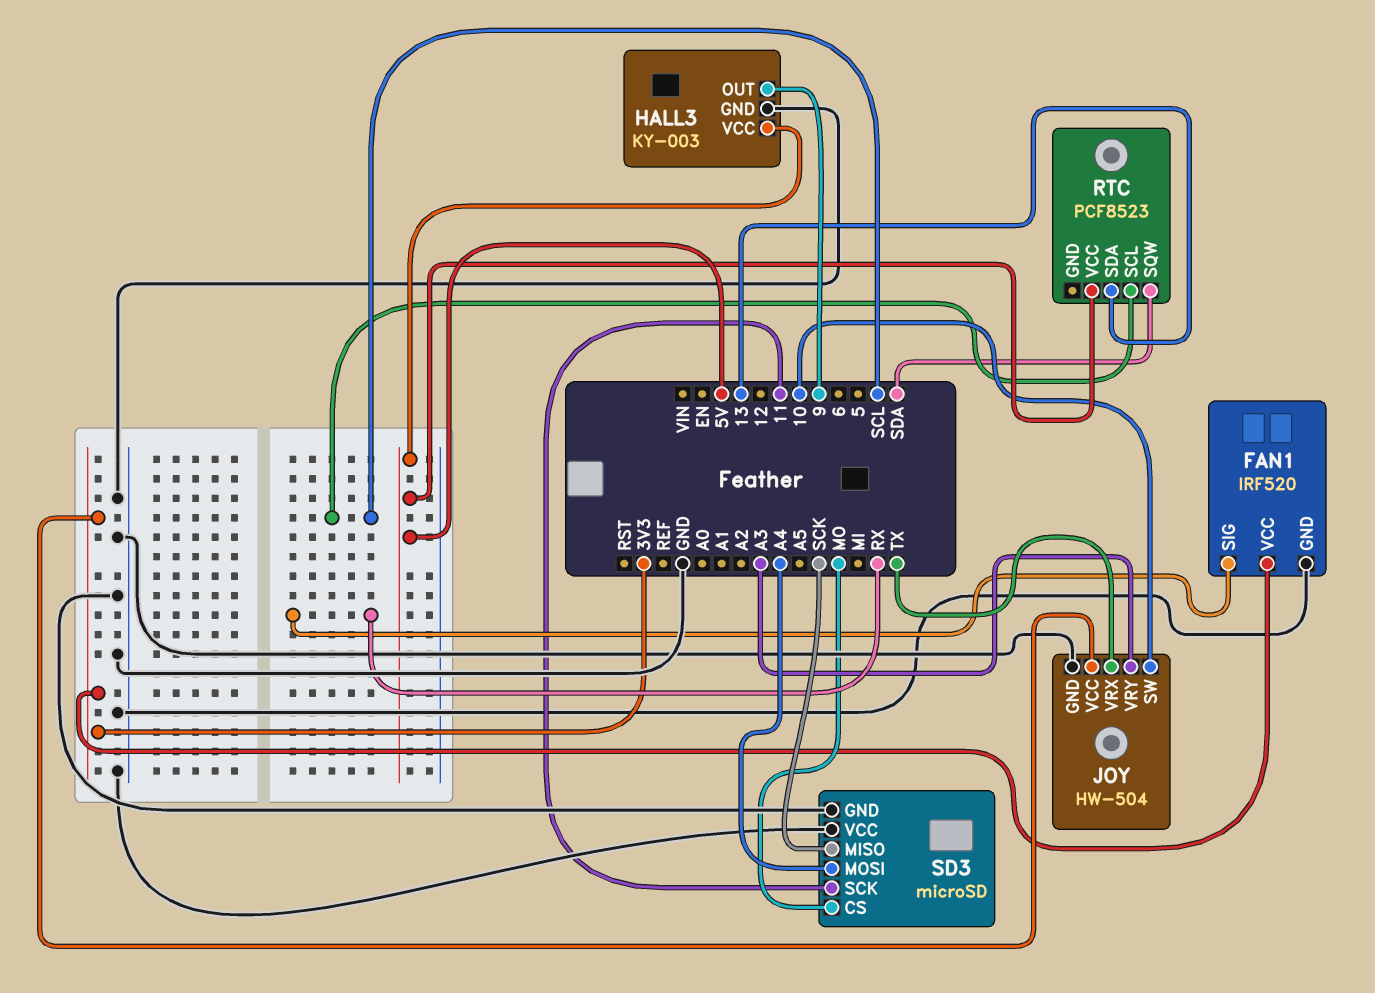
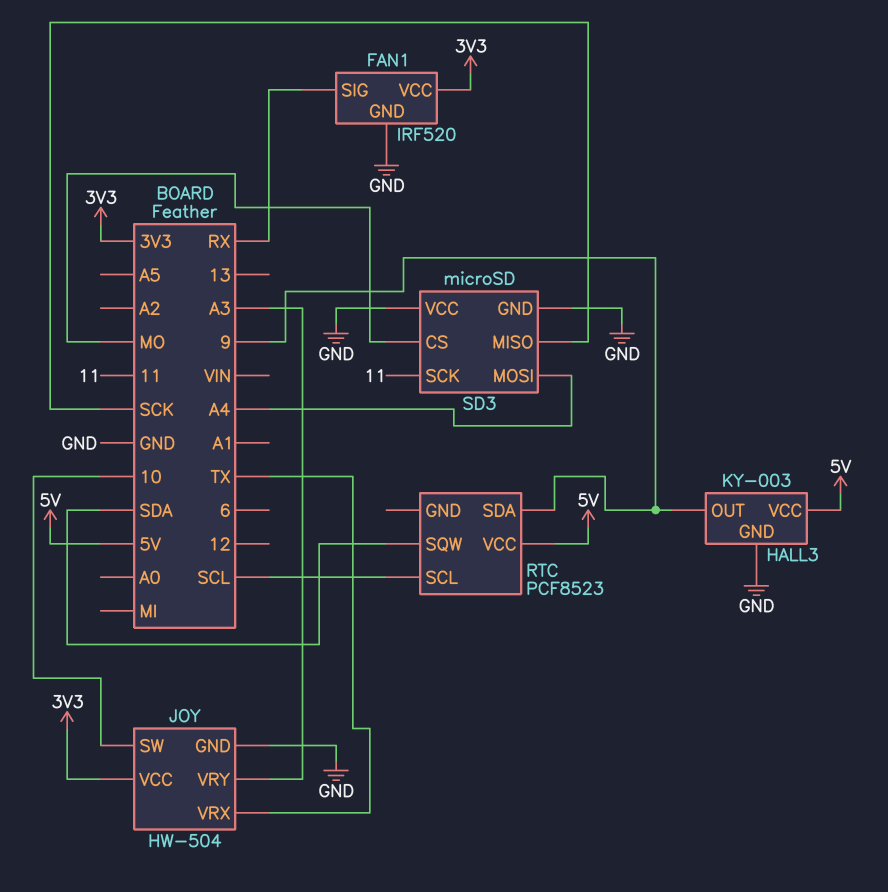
RTC pin SDA: 13 -> 9

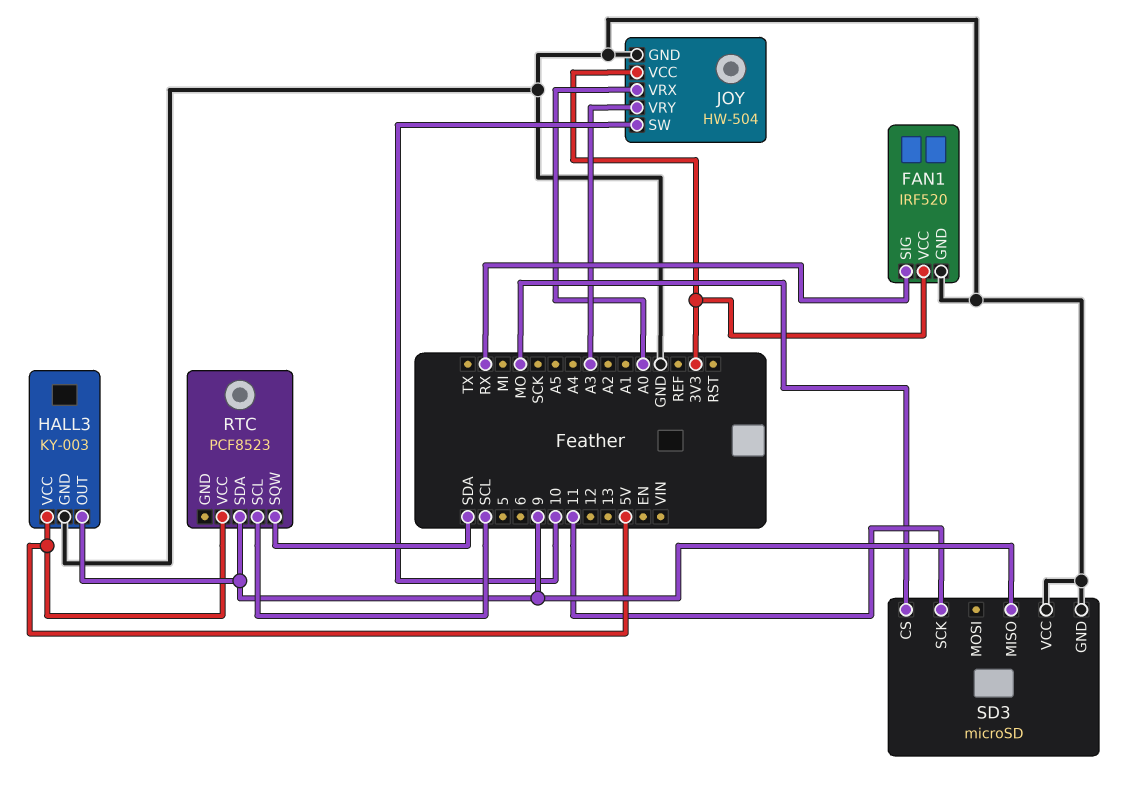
JOY pin VRX: TX -> A0
SD3 pin MISO: SCK -> 9
SD3 pin MOSI: A4 -> none

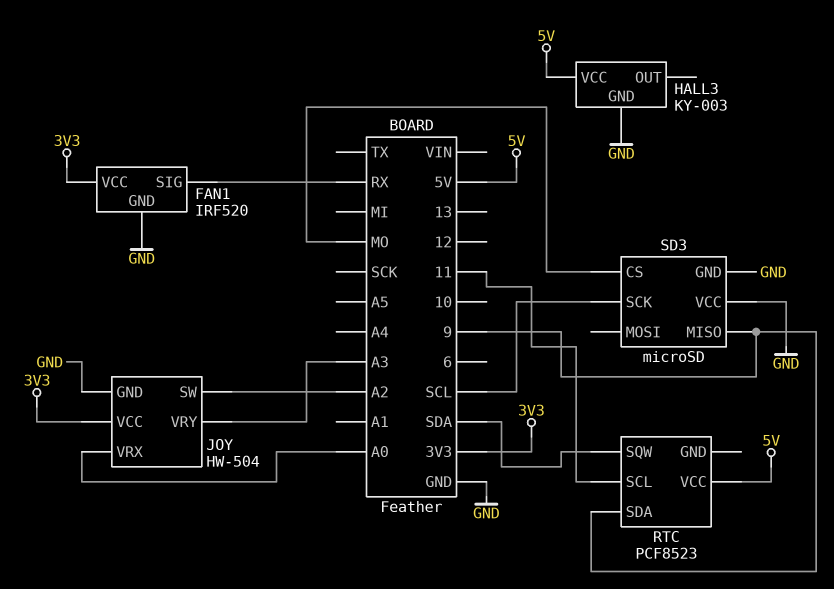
HALL3 pin OUT: 9 -> none
JOY pin SW: 10 -> A2
RTC pin SCL: SCL -> 11
SD3 pin SCK: 11 -> SCL

